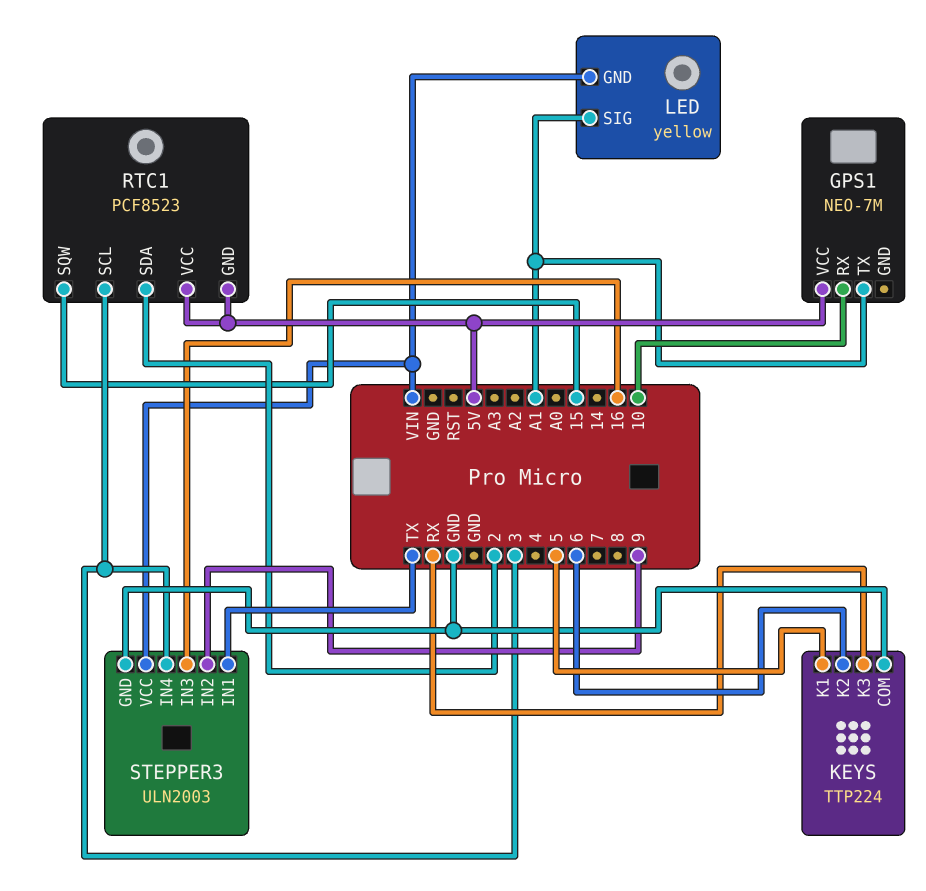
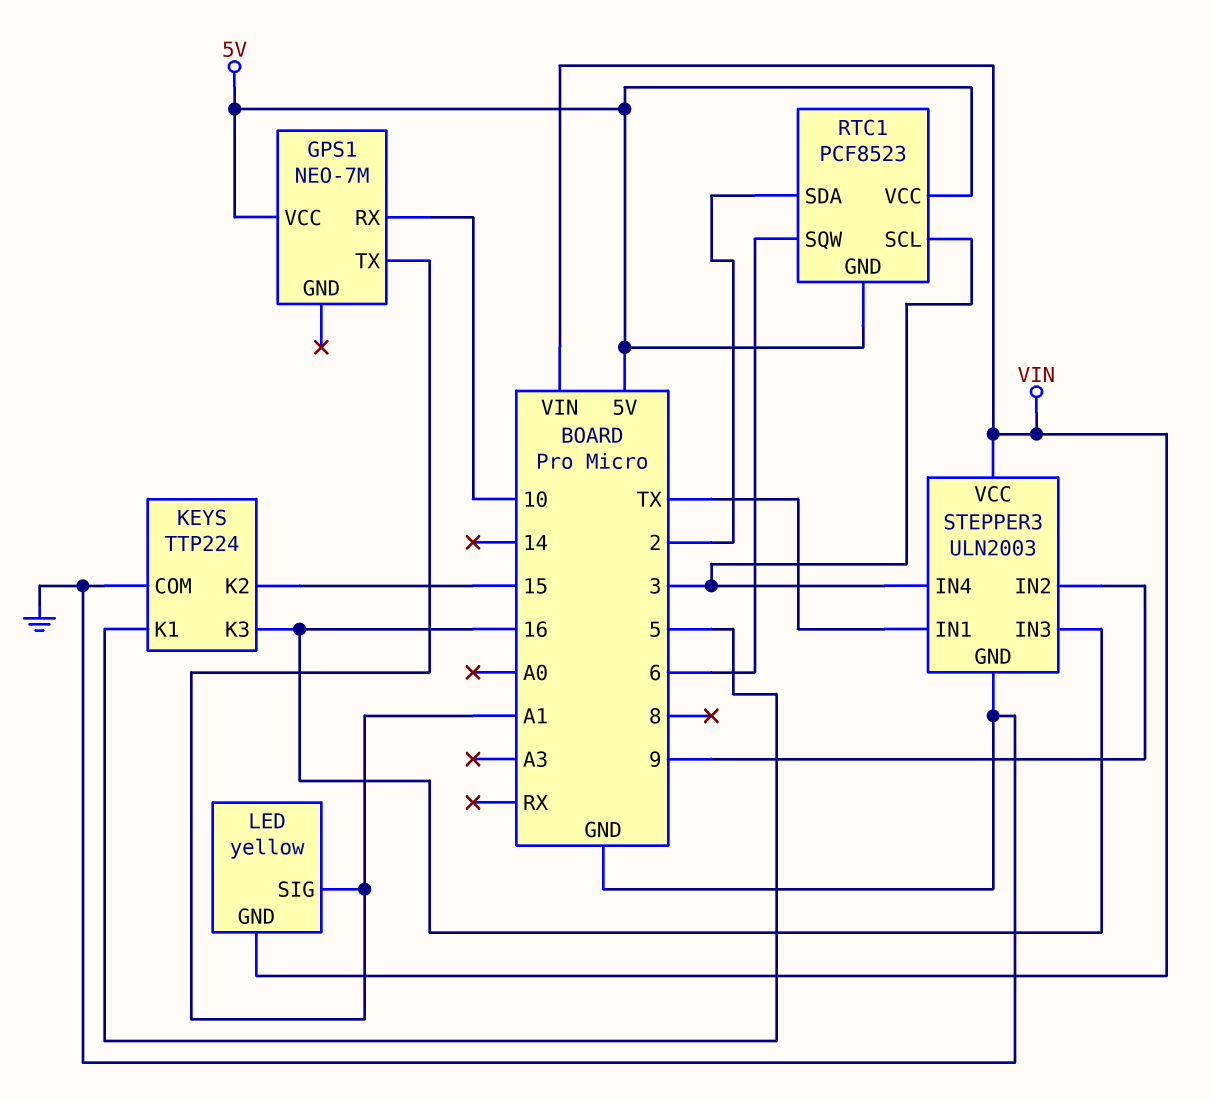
KEYS pin K2: 6 -> 15
KEYS pin K3: RX -> 16
RTC1 pin SQW: 15 -> 6

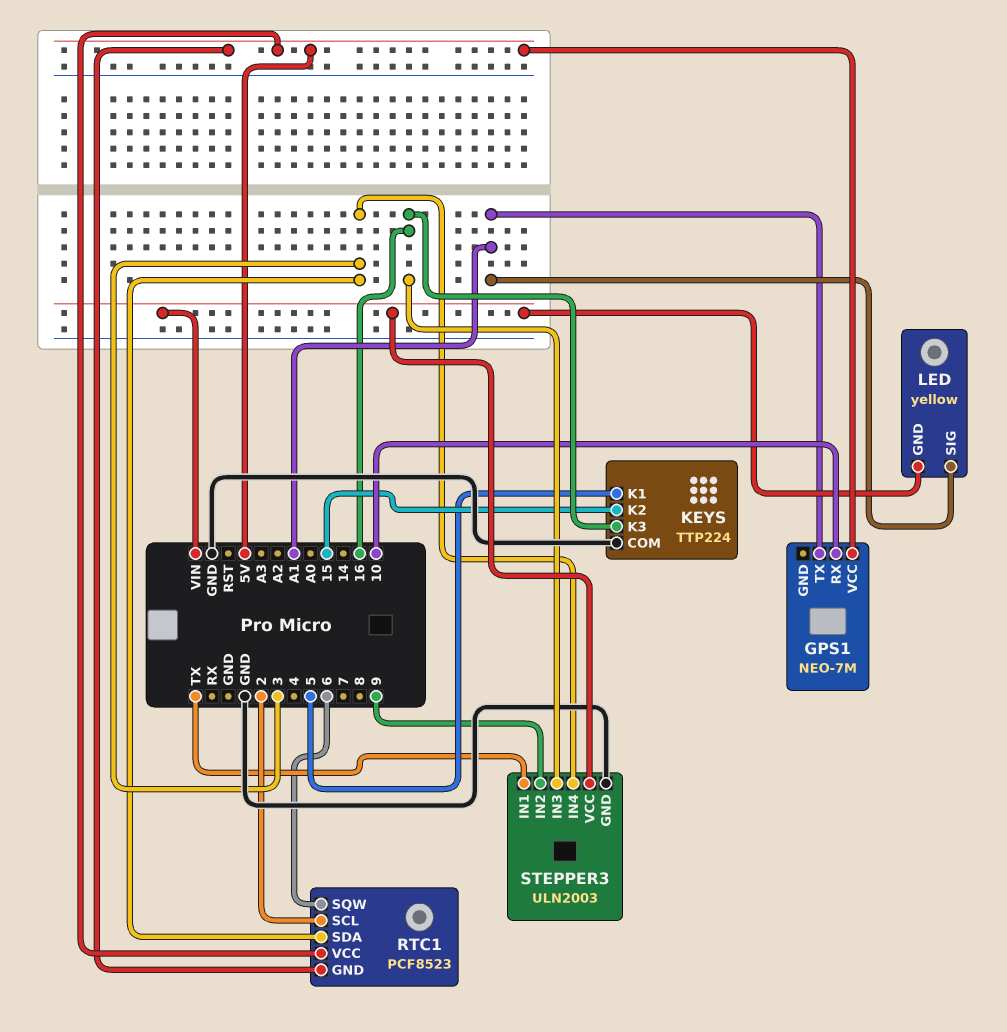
RTC1 pin SCL: 3 -> 2
RTC1 pin SDA: 2 -> 3

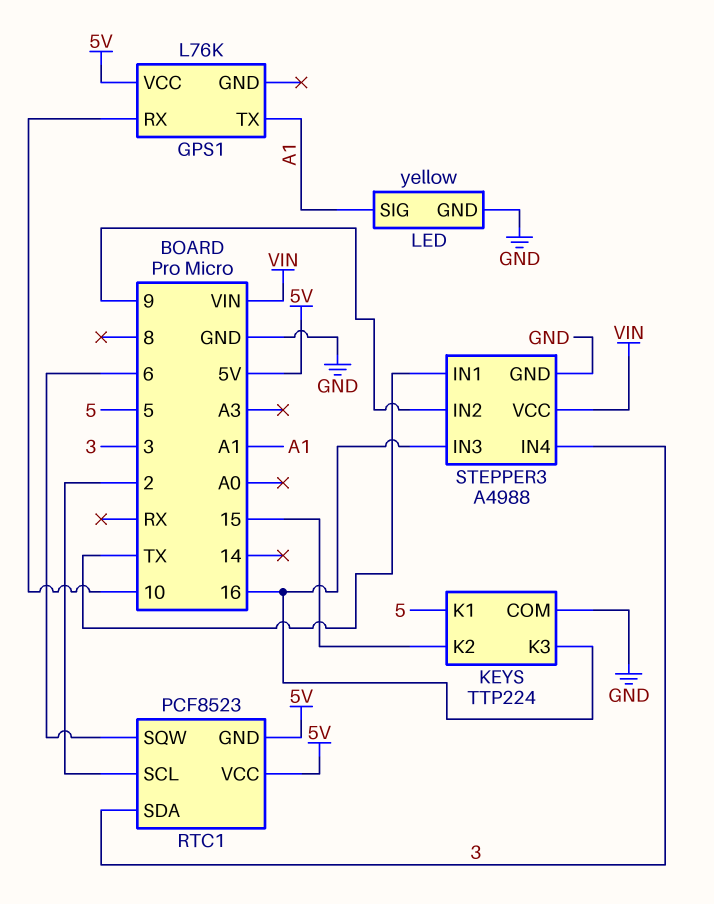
GPS1: NEO-7M -> L76K
LED pin GND: VIN -> GND
STEPPER3: ULN2003 -> A4988

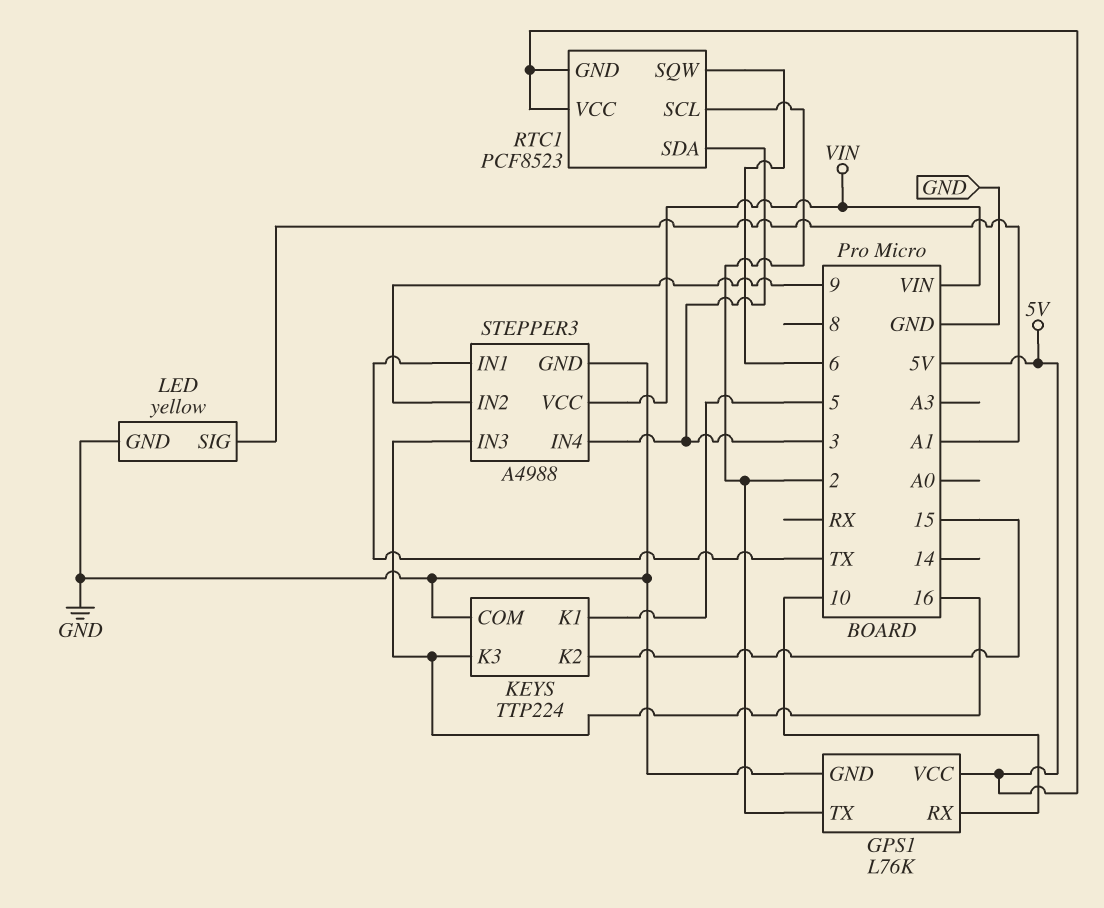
GPS1 pin GND: none -> GND
GPS1 pin TX: A1 -> 2

